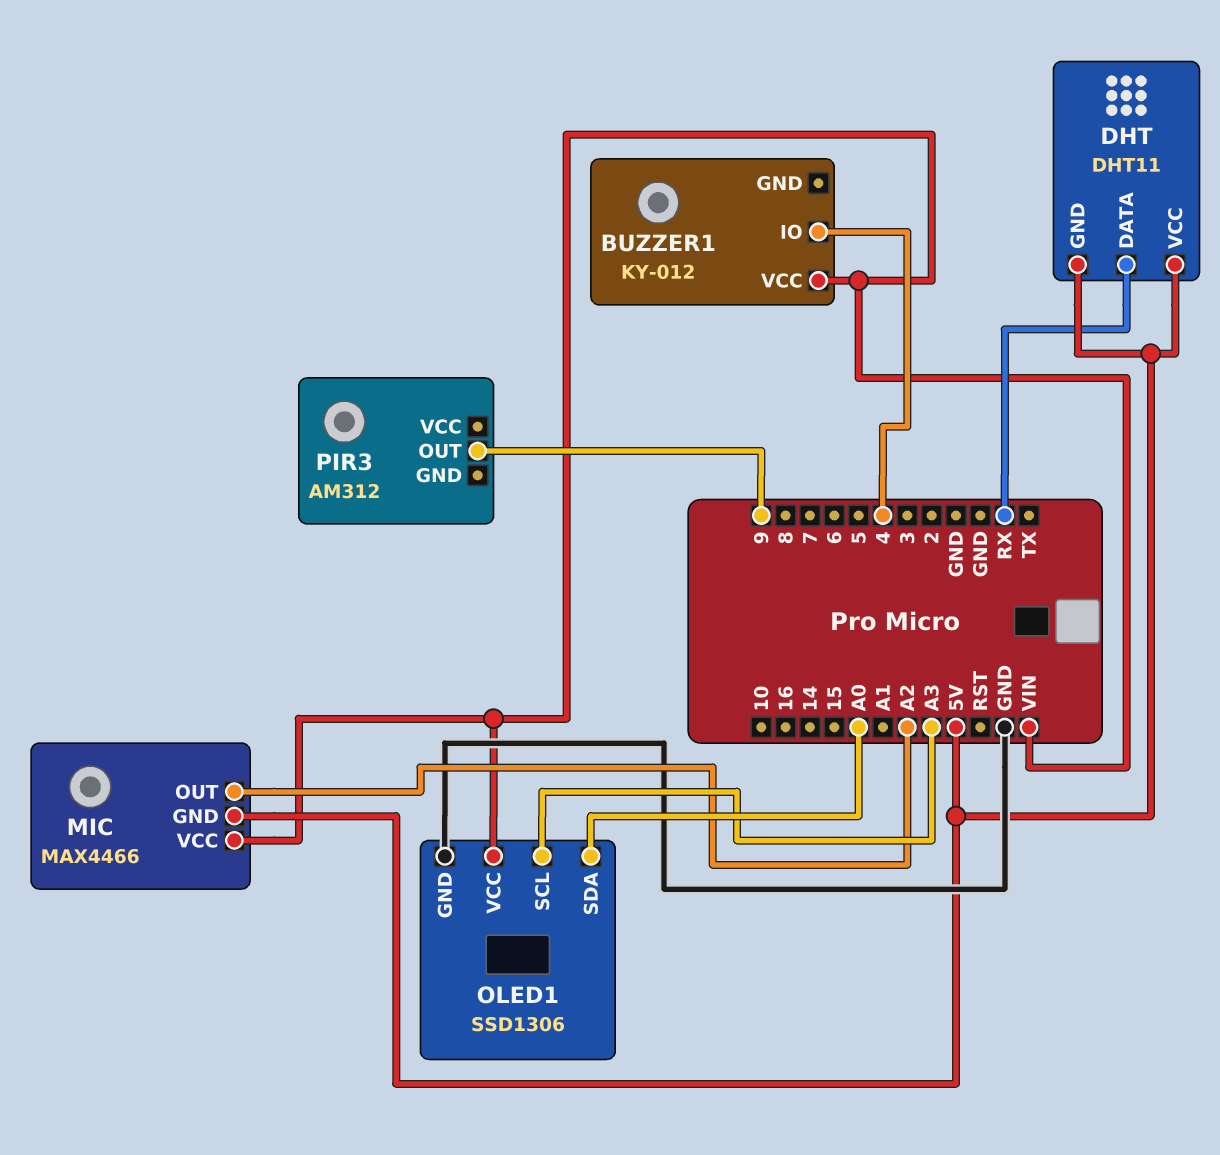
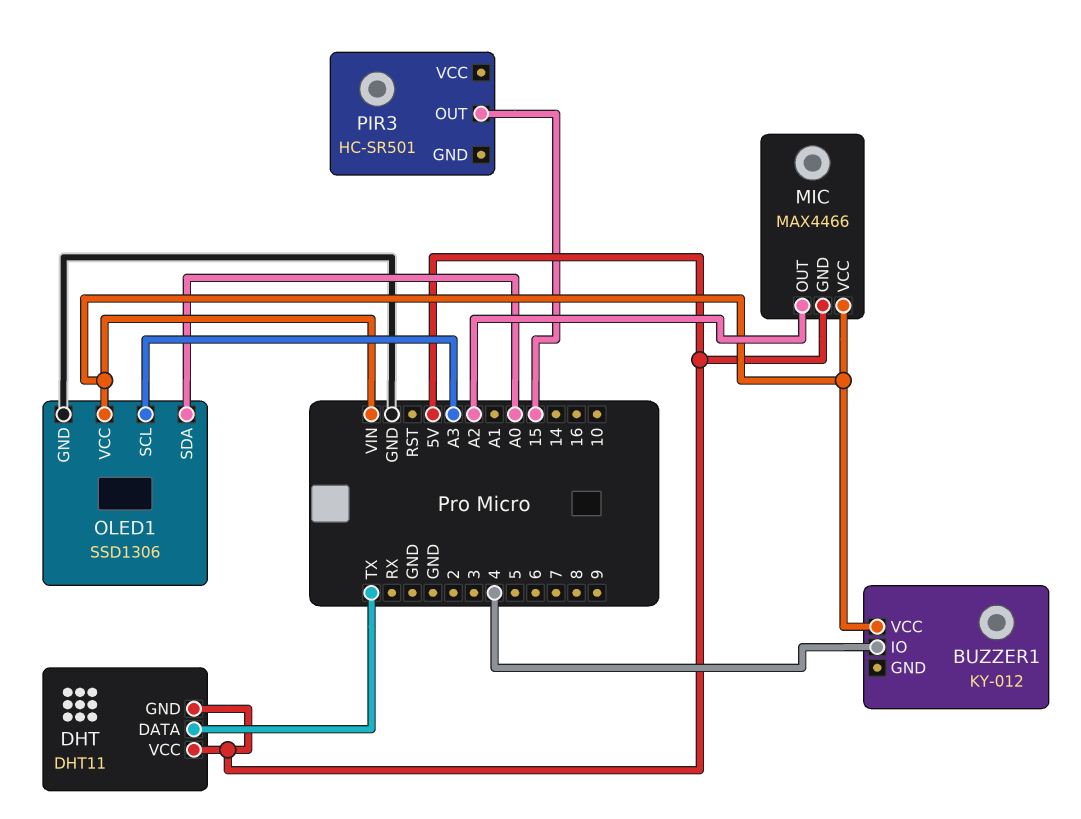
DHT pin DATA: RX -> TX
PIR3: AM312 -> HC-SR501
PIR3 pin OUT: 9 -> 15

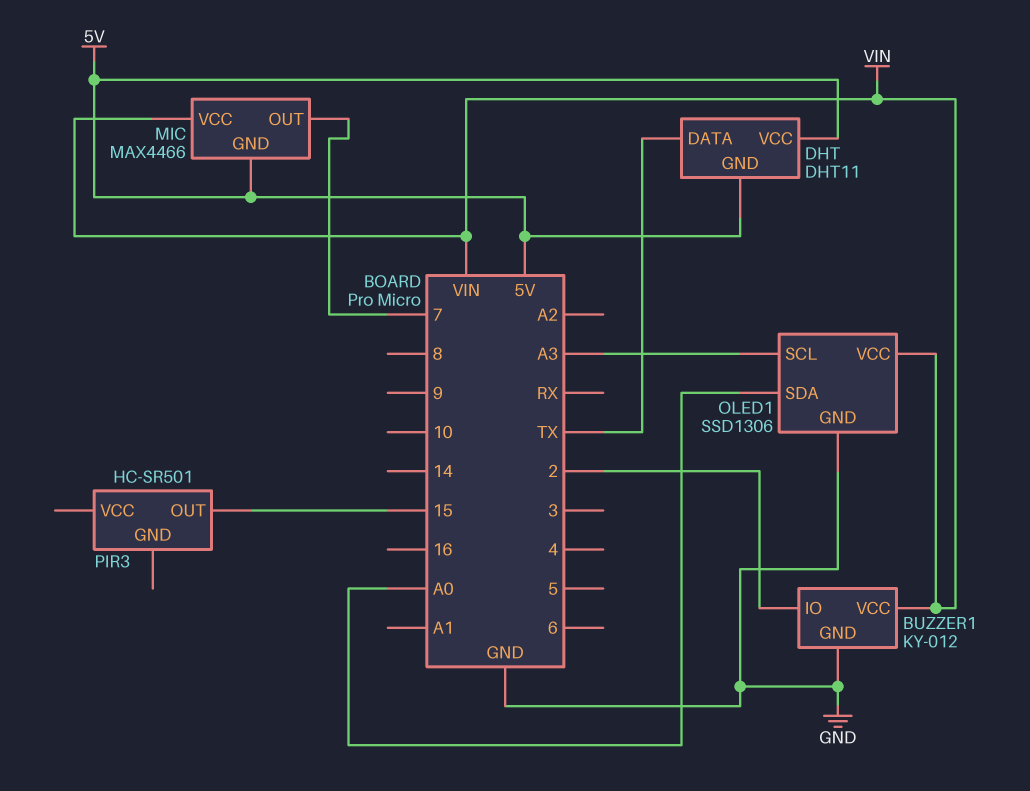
BUZZER1 pin GND: none -> GND
BUZZER1 pin IO: 4 -> 2
MIC pin OUT: A2 -> 7

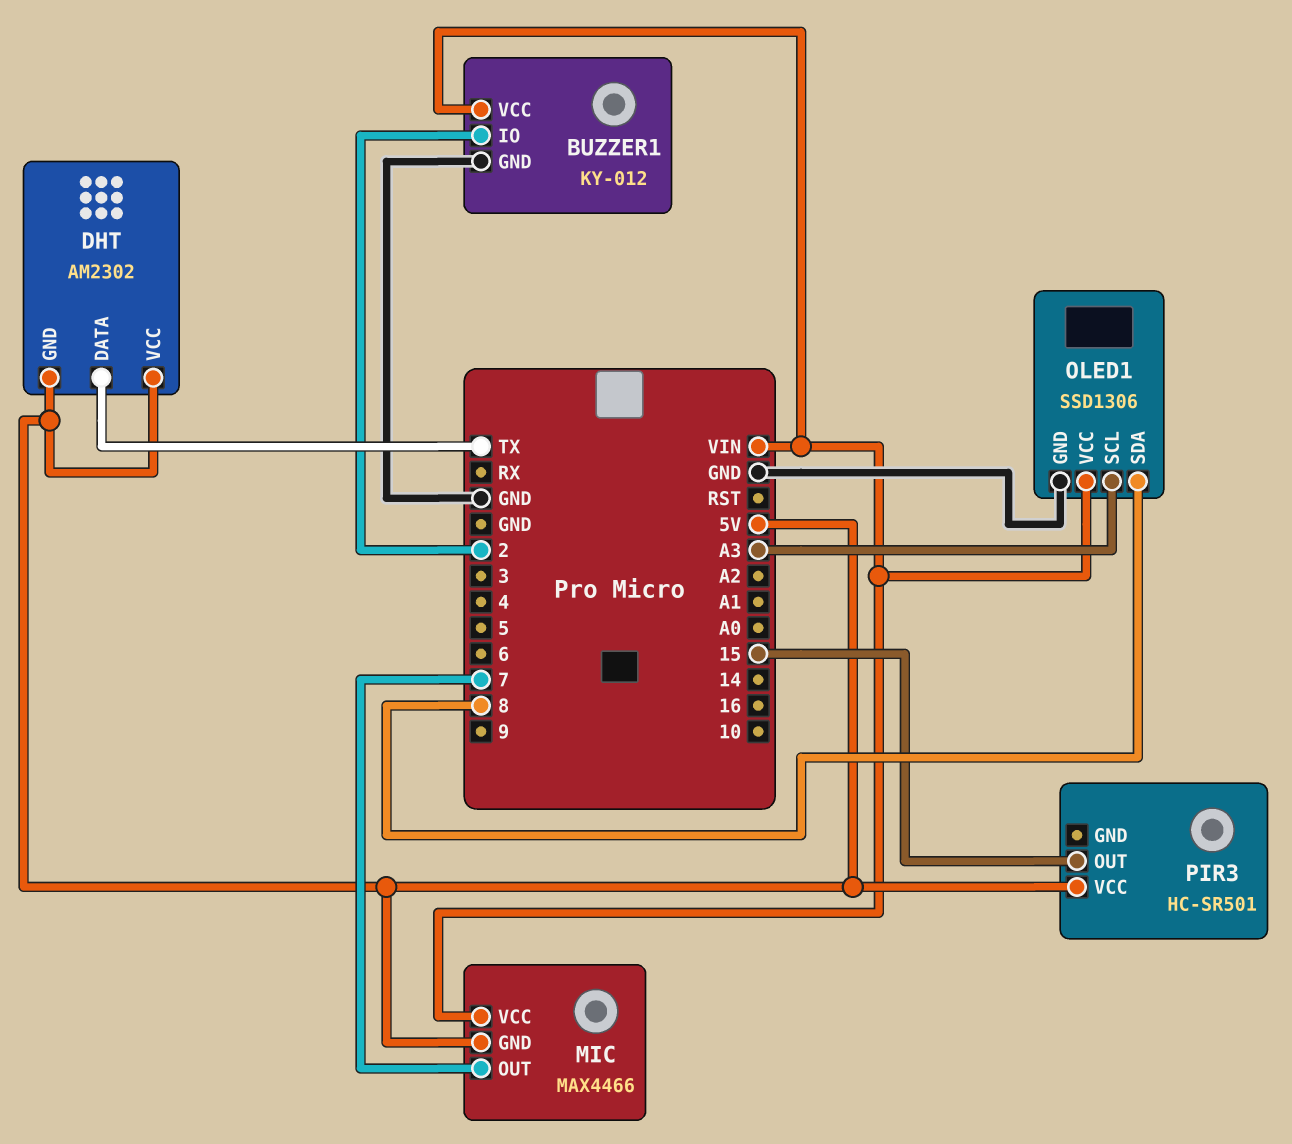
DHT: DHT11 -> AM2302
OLED1 pin SDA: A0 -> 8
PIR3 pin VCC: none -> 5V

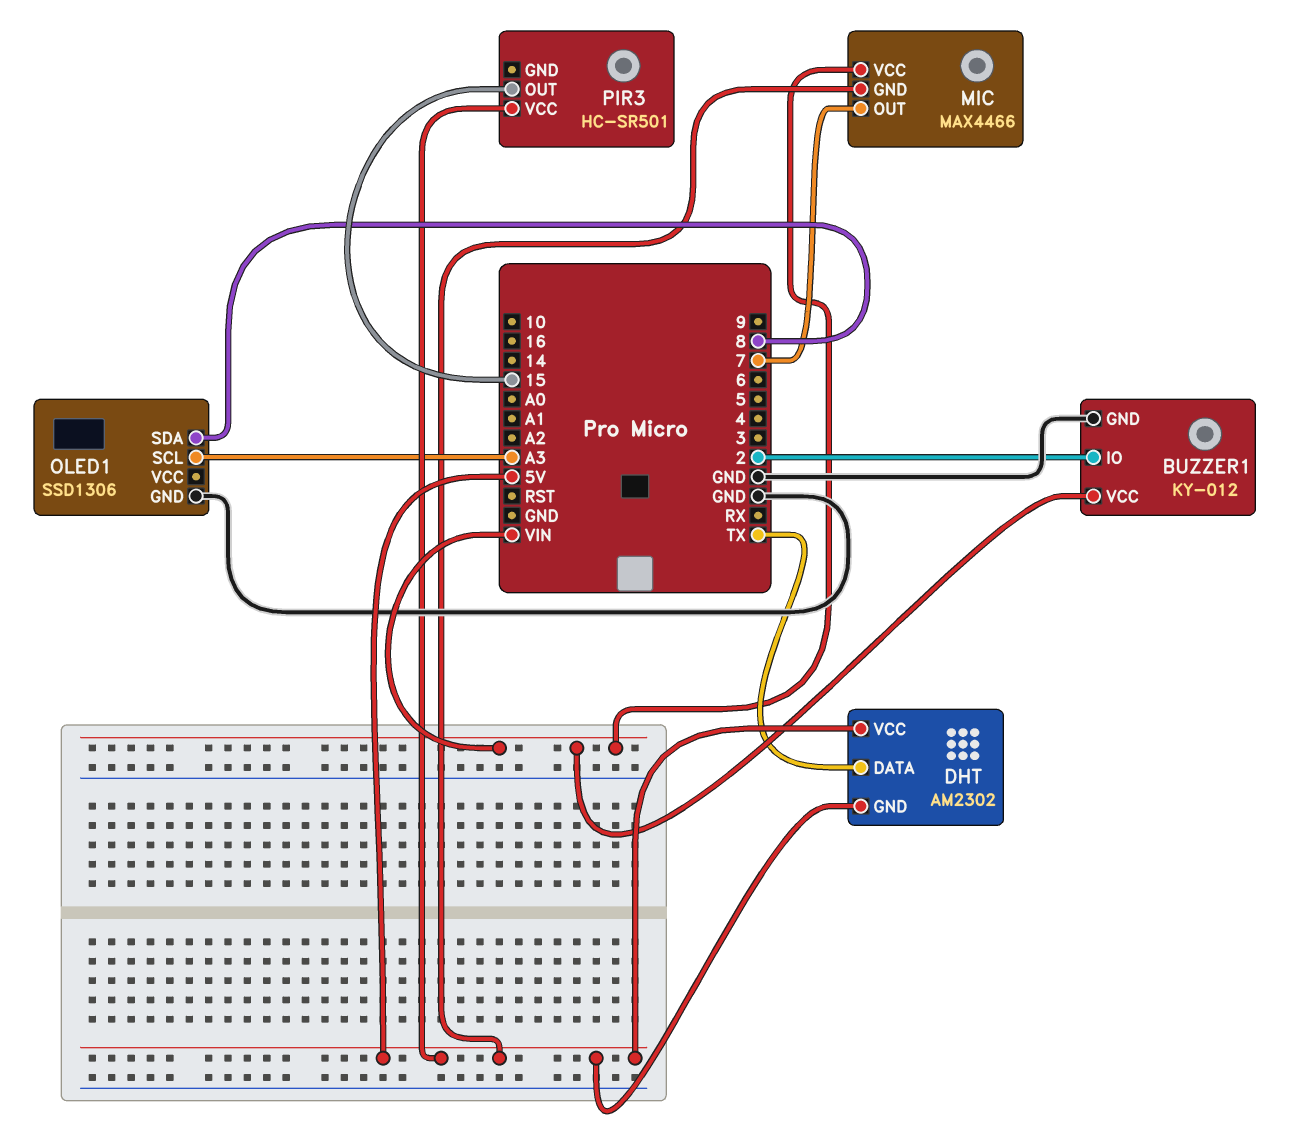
OLED1 pin VCC: VIN -> none

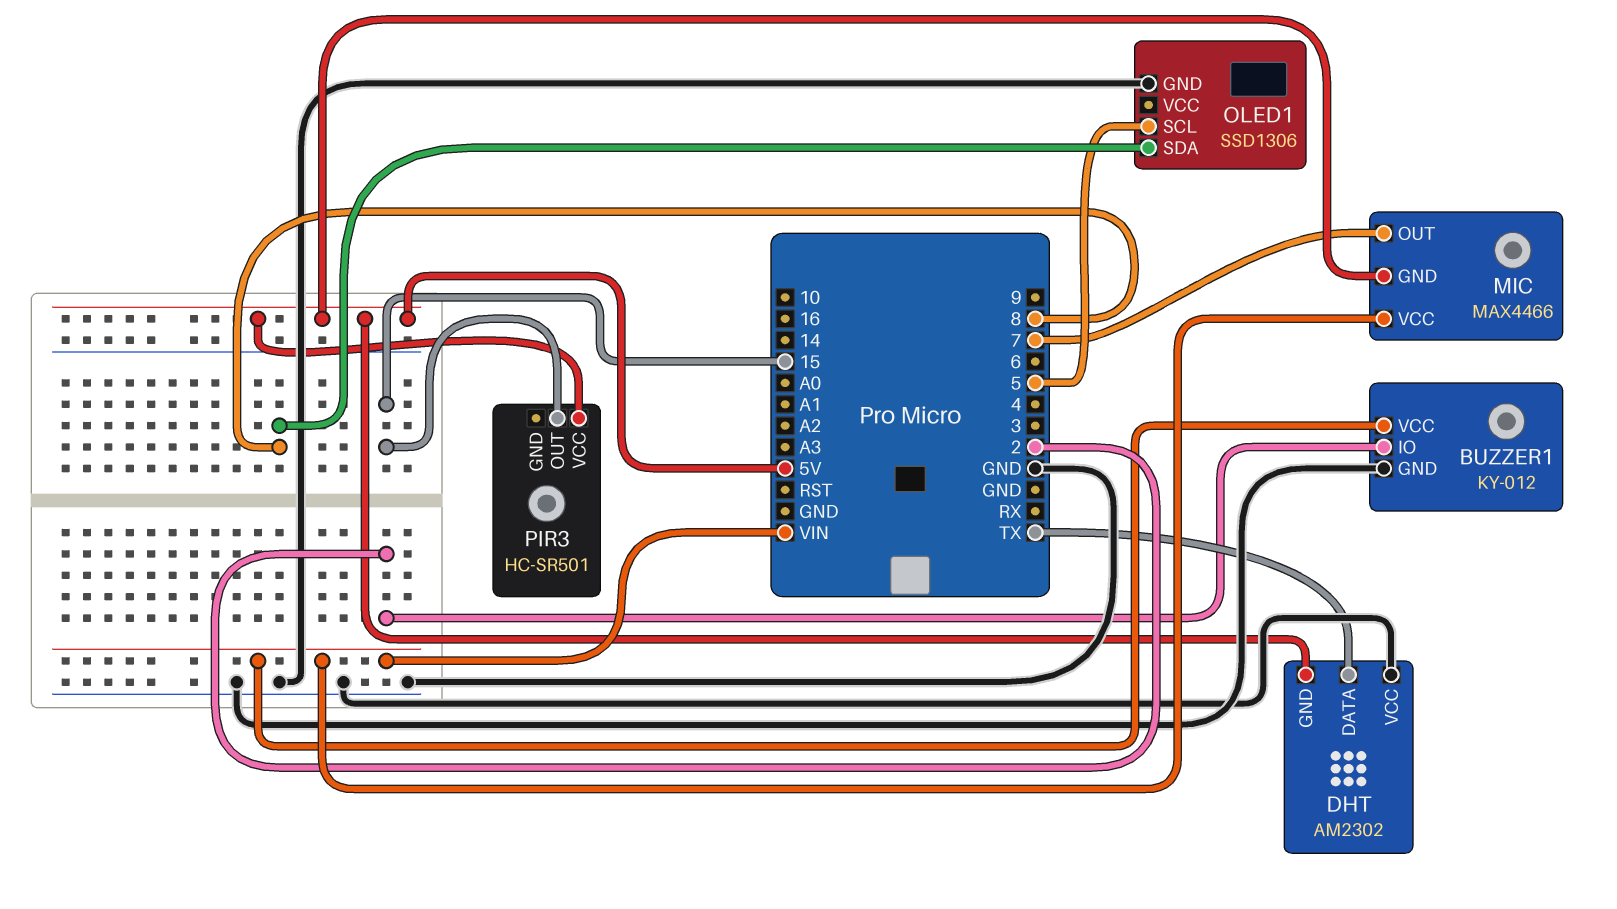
DHT pin VCC: 5V -> GND
OLED1 pin SCL: A3 -> 5

